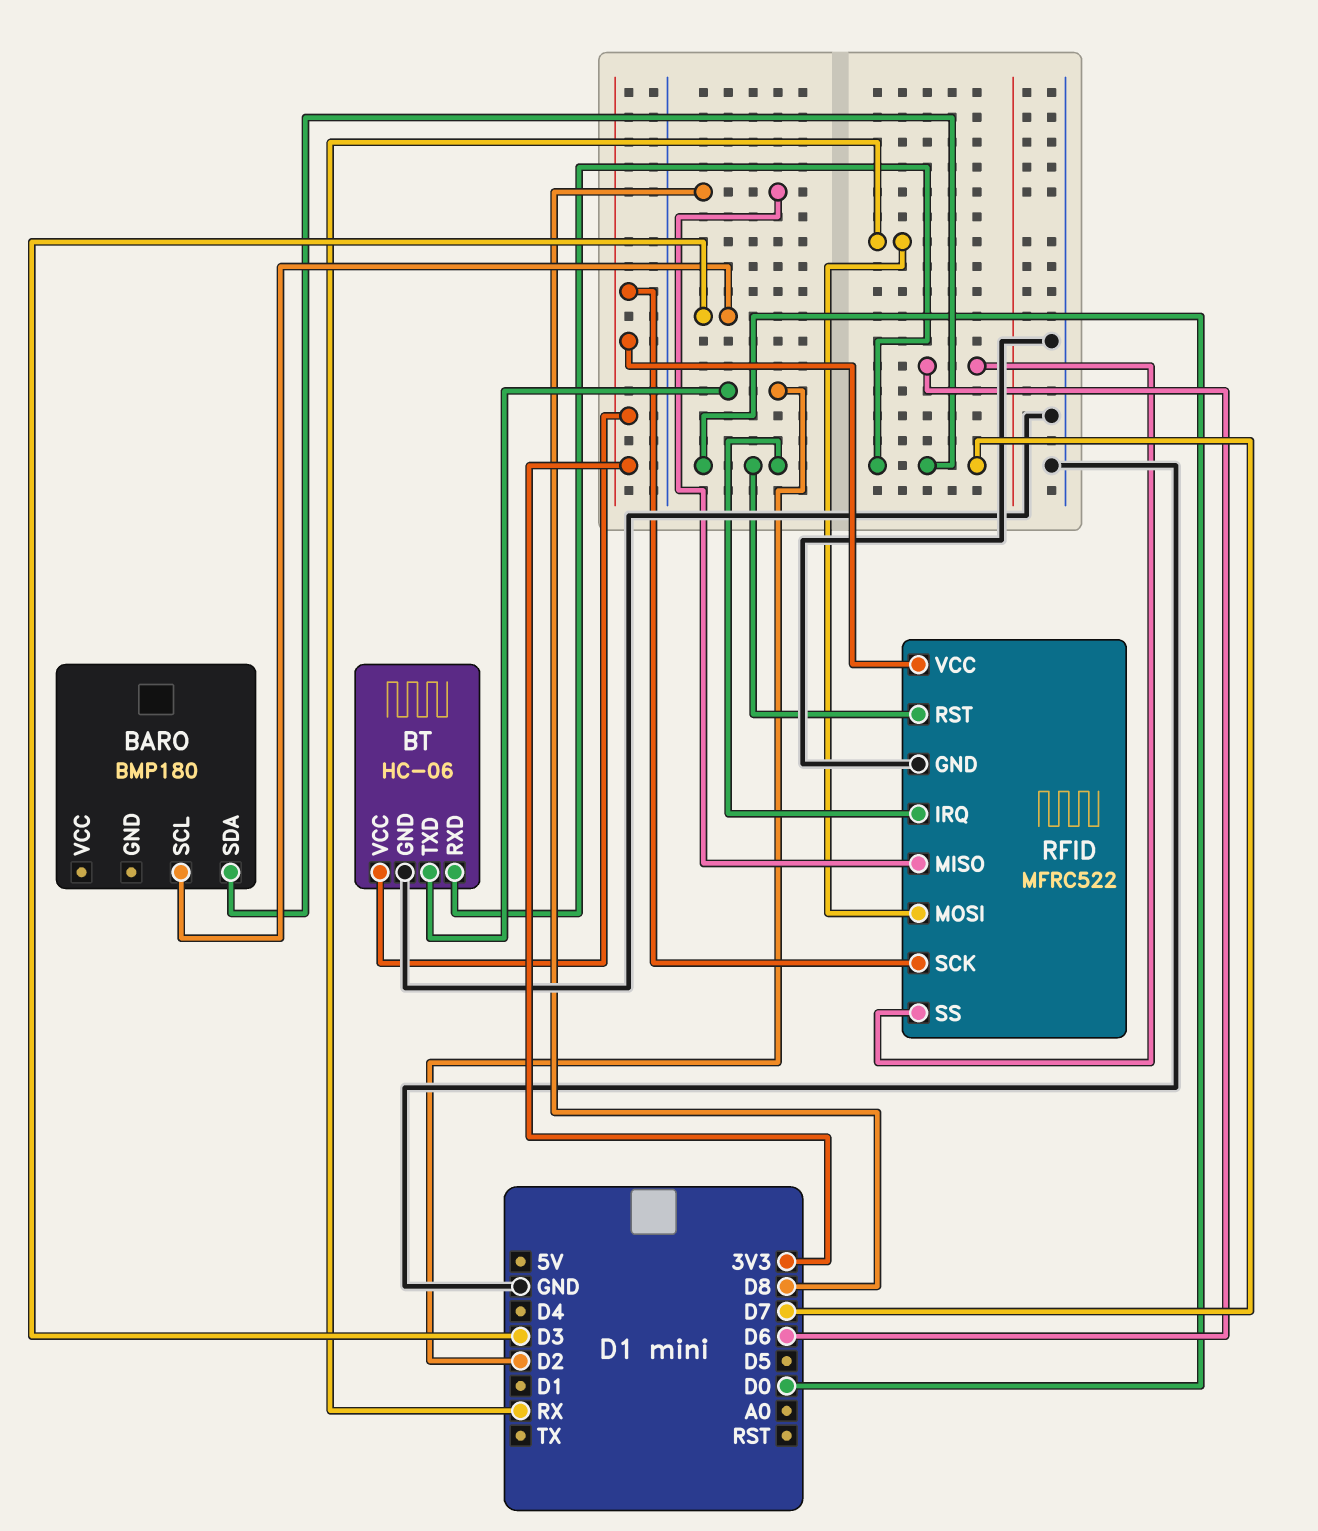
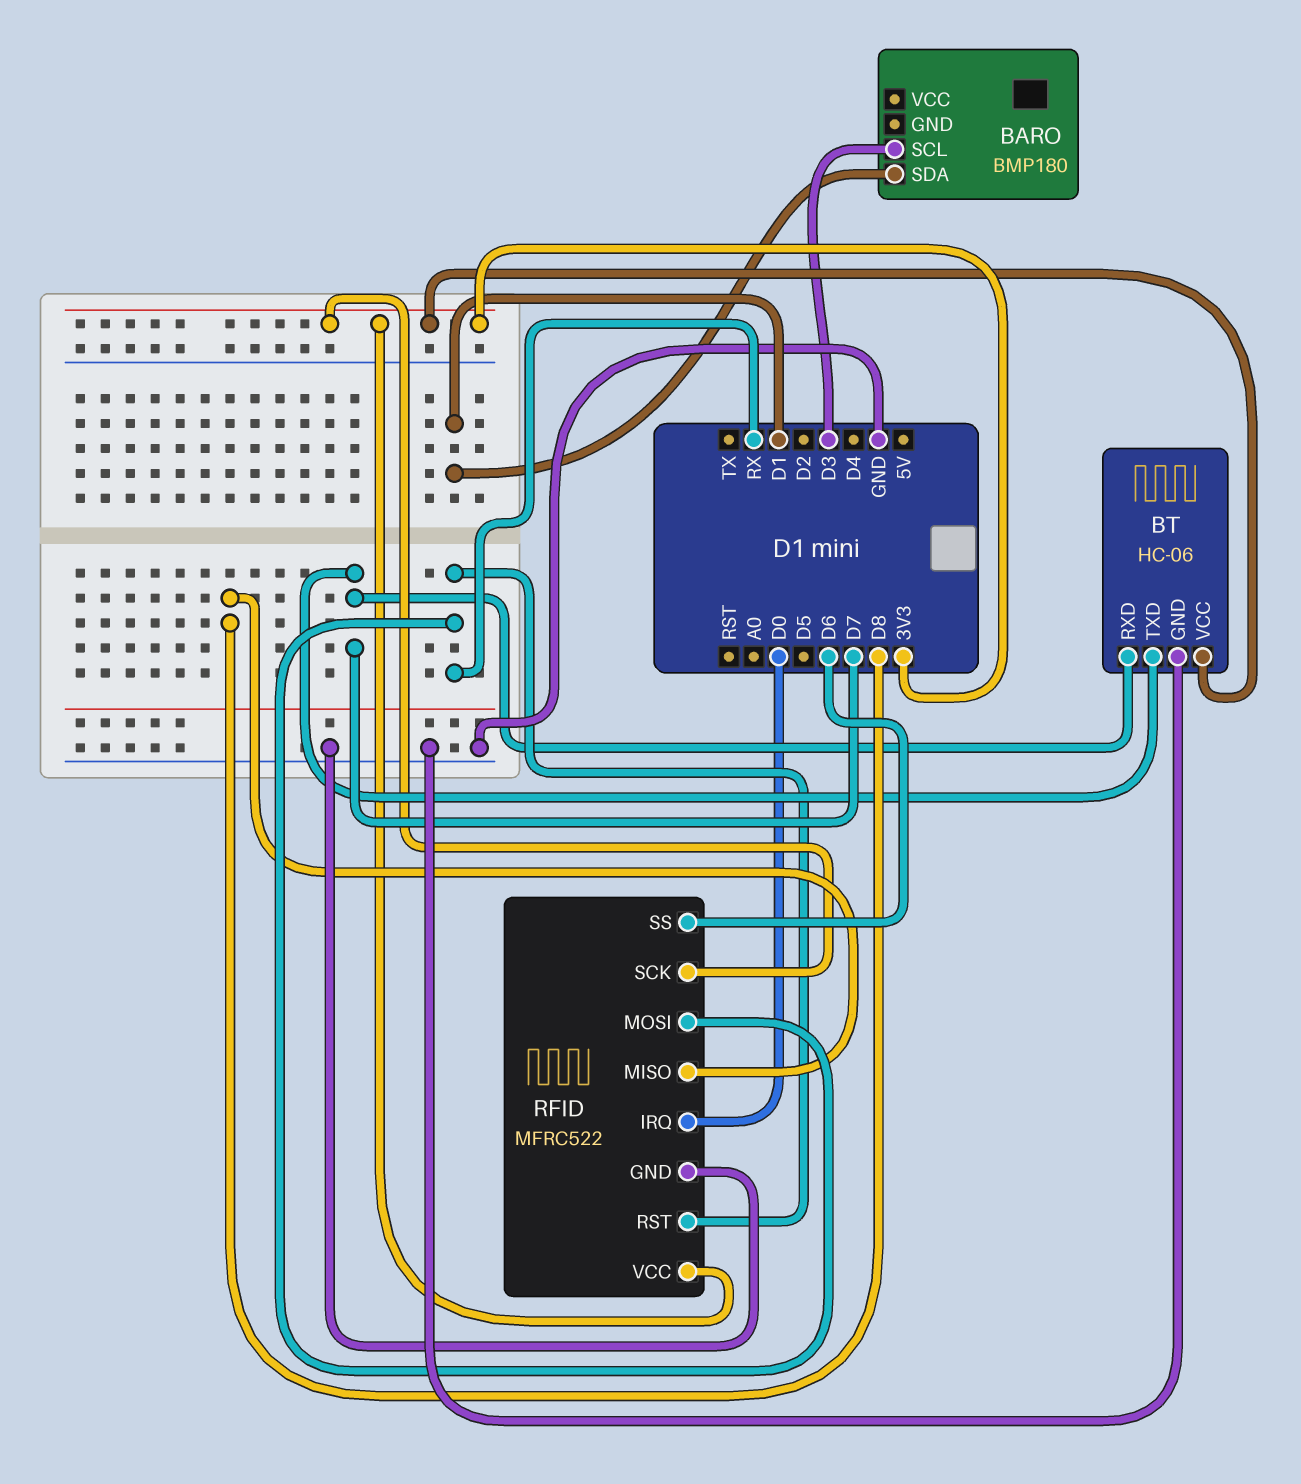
BARO pin SDA: D7 -> D1
BT pin TXD: D2 -> D7
RFID pin RST: D0 -> RX

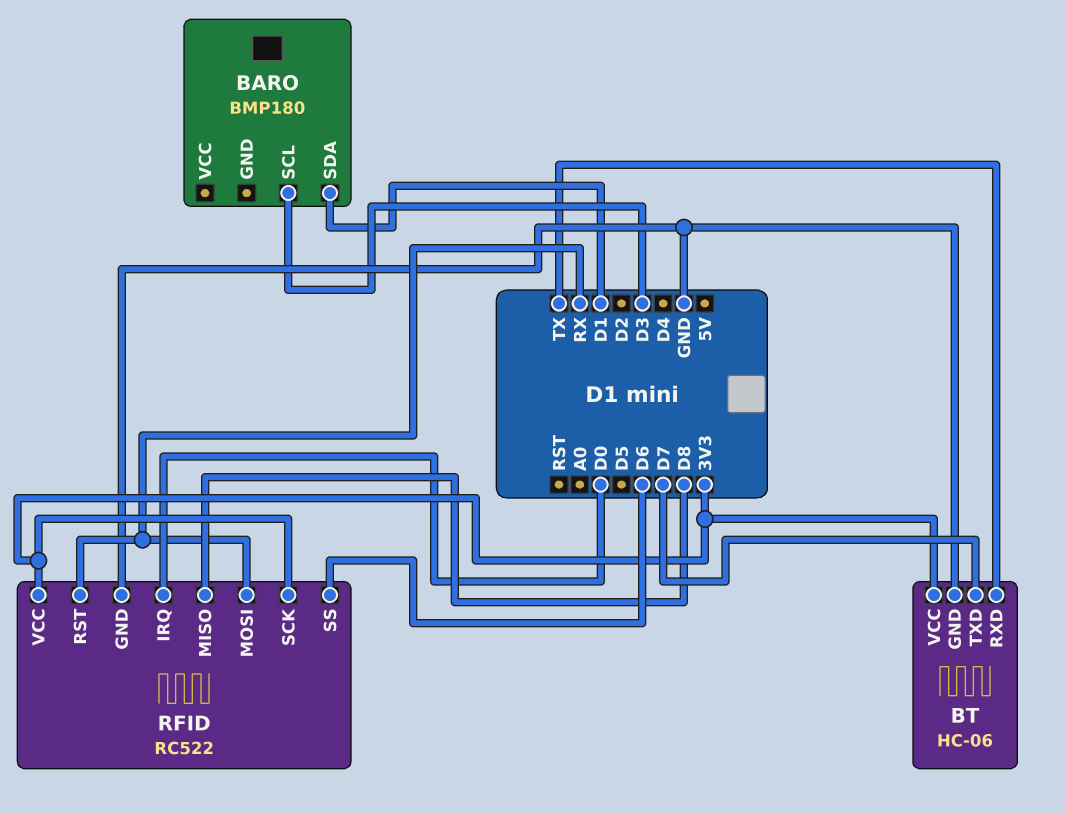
BT pin RXD: D7 -> TX
RFID: MFRC522 -> RC522

